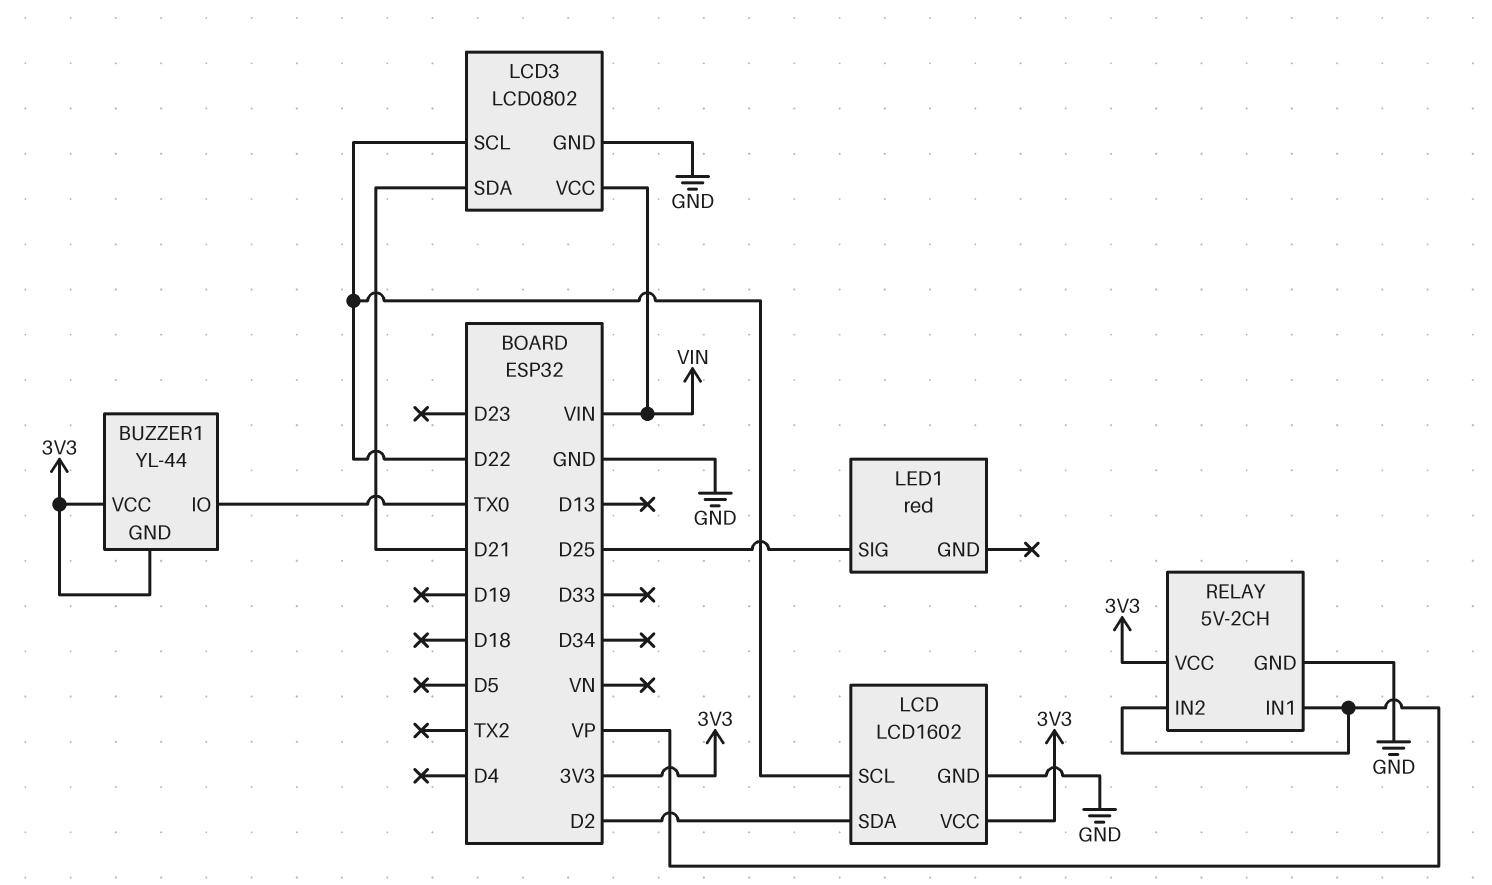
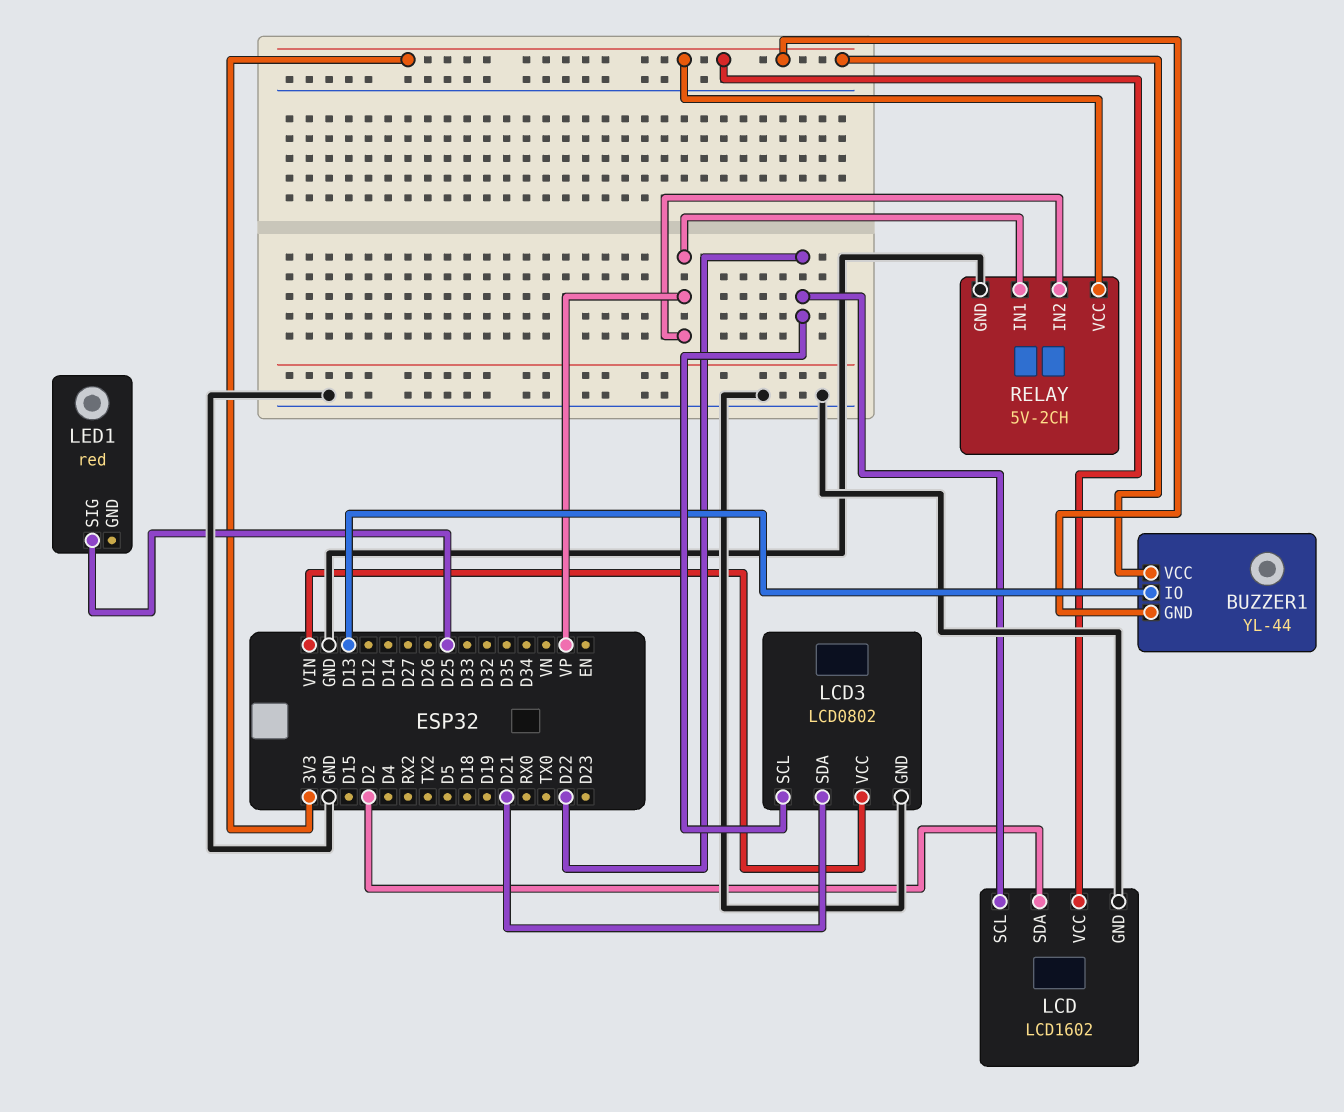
BUZZER1 pin IO: TX0 -> D13

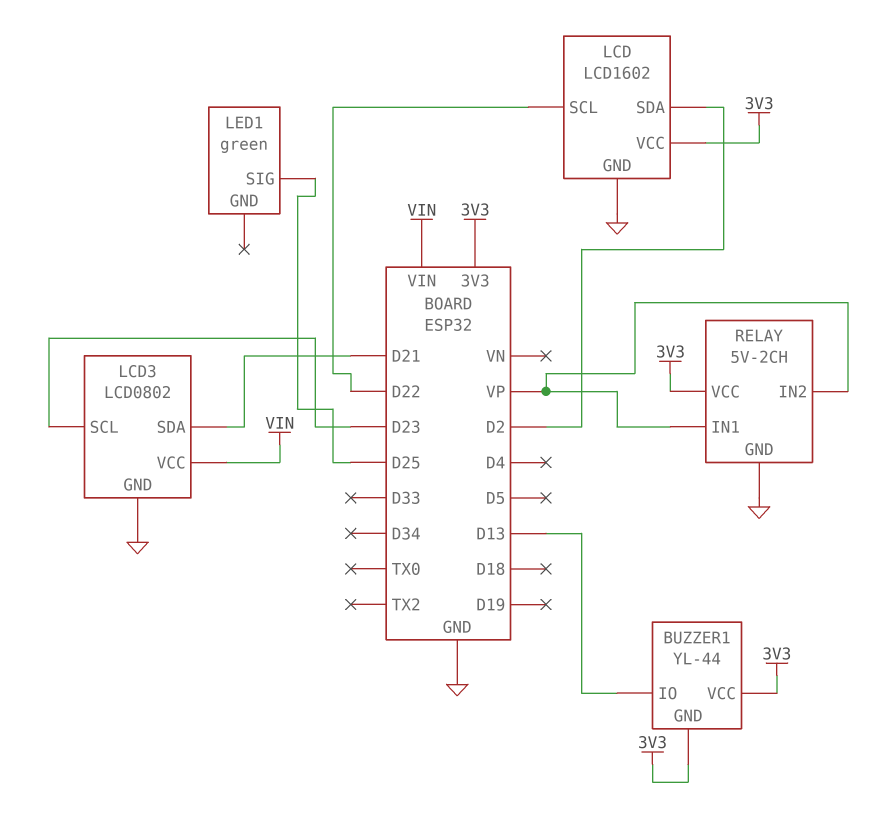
LCD3 pin SCL: D22 -> D23
LED1: red -> green

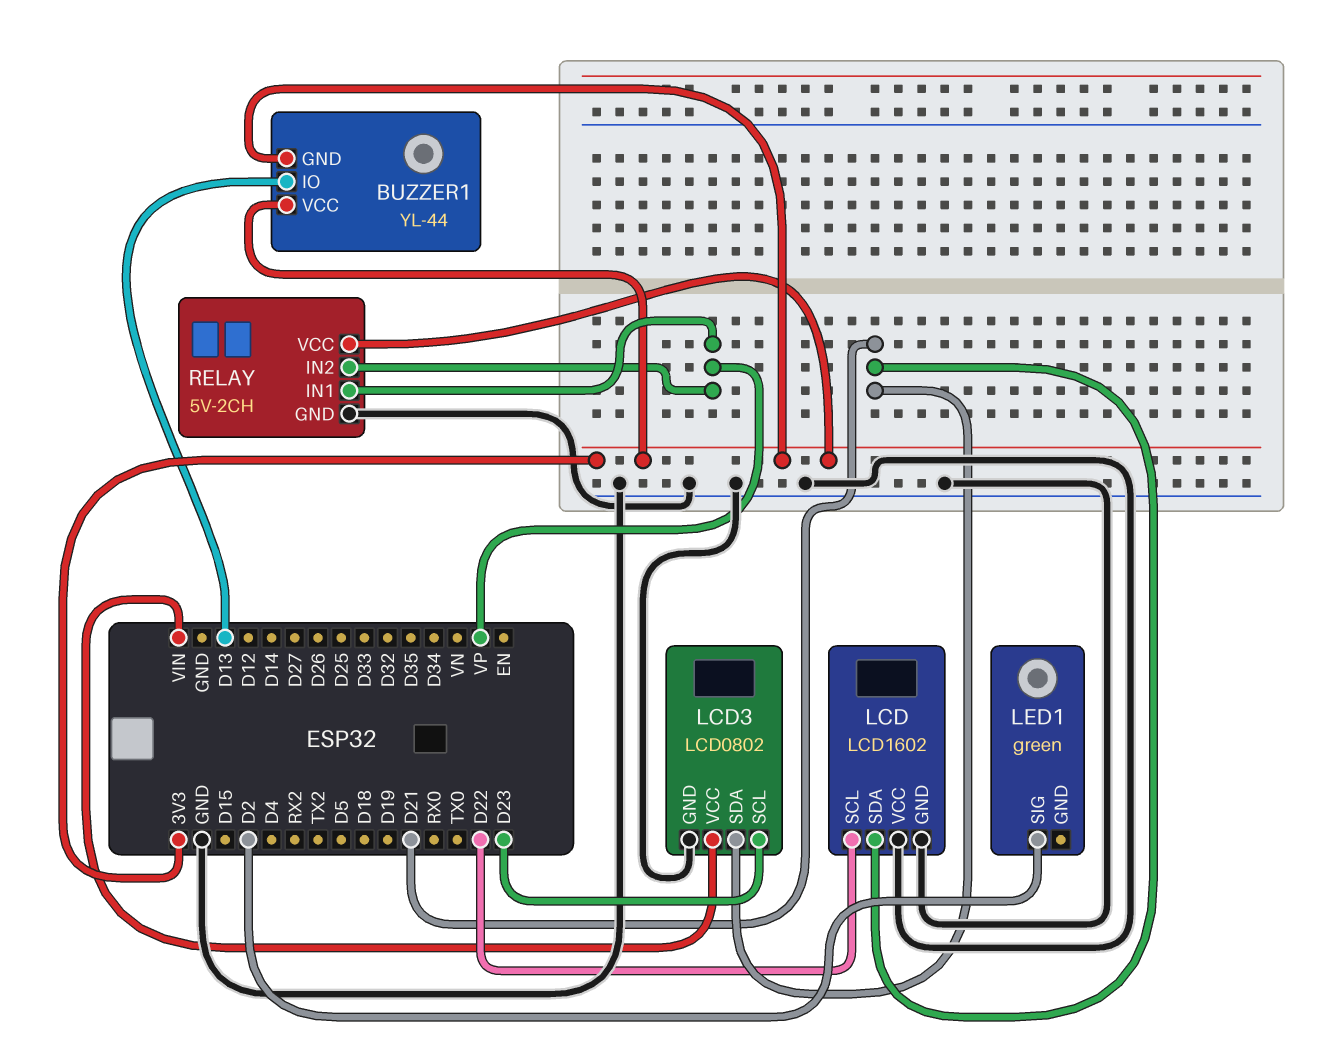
LCD pin SDA: D2 -> D21
LCD pin VCC: 3V3 -> GND
LED1 pin SIG: D25 -> D2

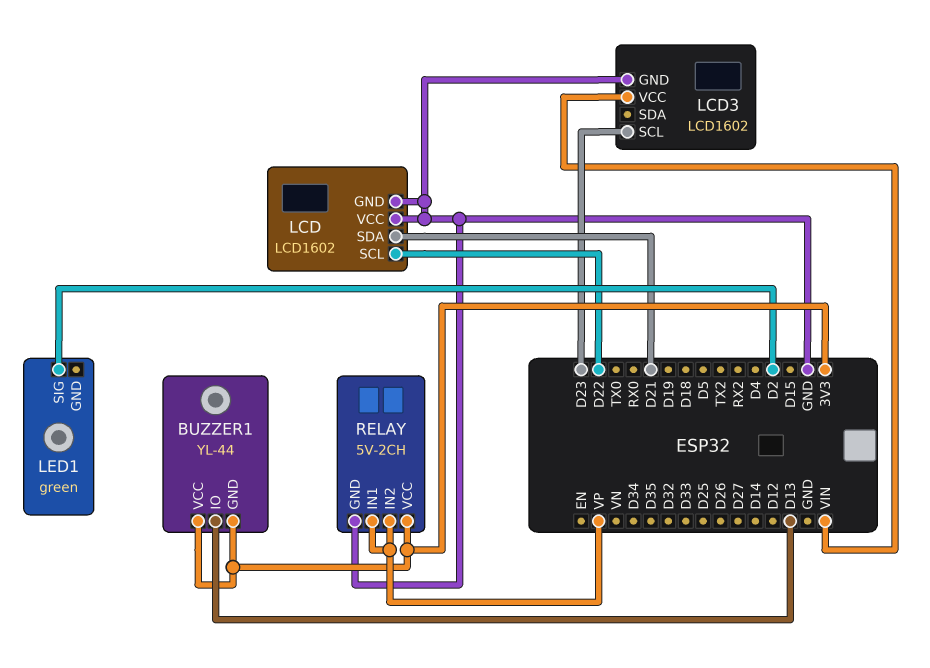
LCD3: LCD0802 -> LCD1602
LCD3 pin SDA: D21 -> none

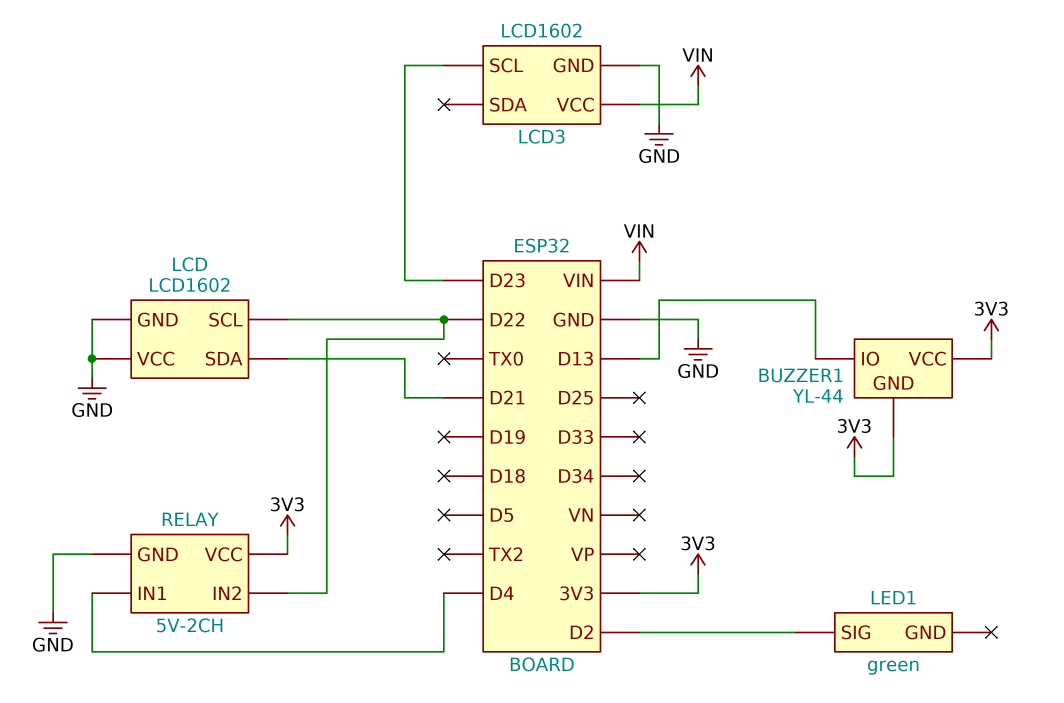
RELAY pin IN1: VP -> D4
RELAY pin IN2: VP -> D22

